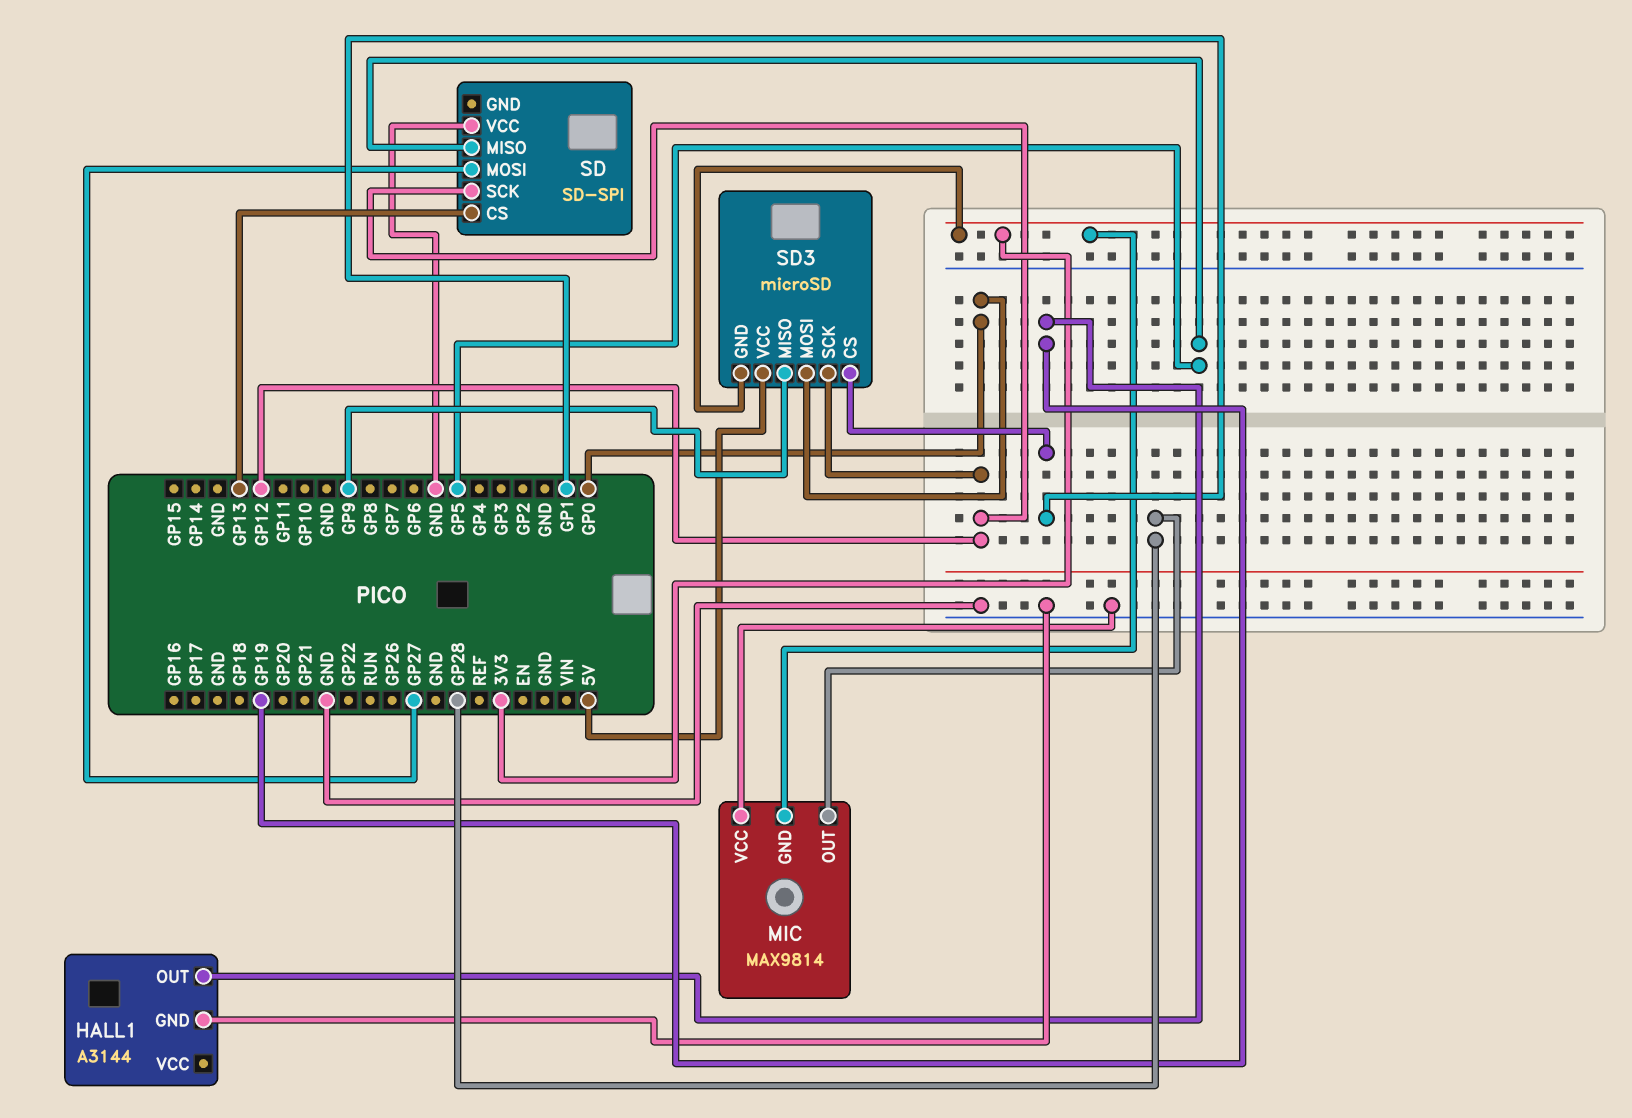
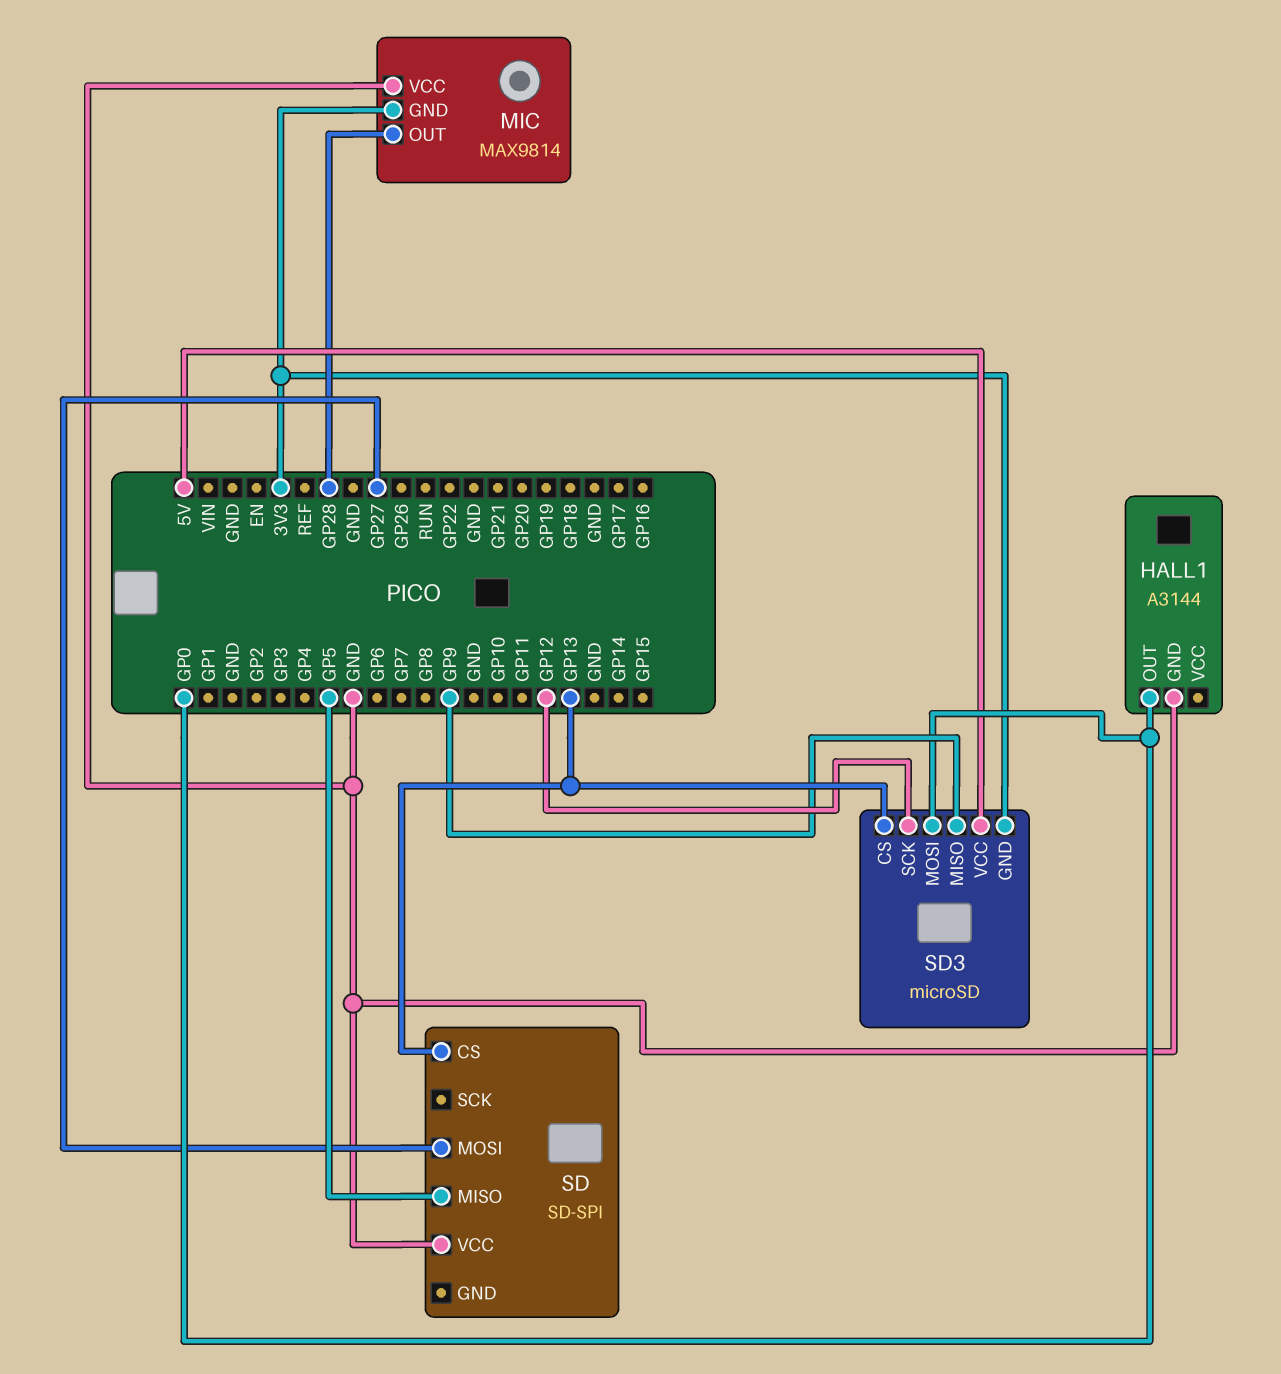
HALL1 pin OUT: GP19 -> GP0
SD pin SCK: GP12 -> none
SD3 pin CS: GP1 -> GP13

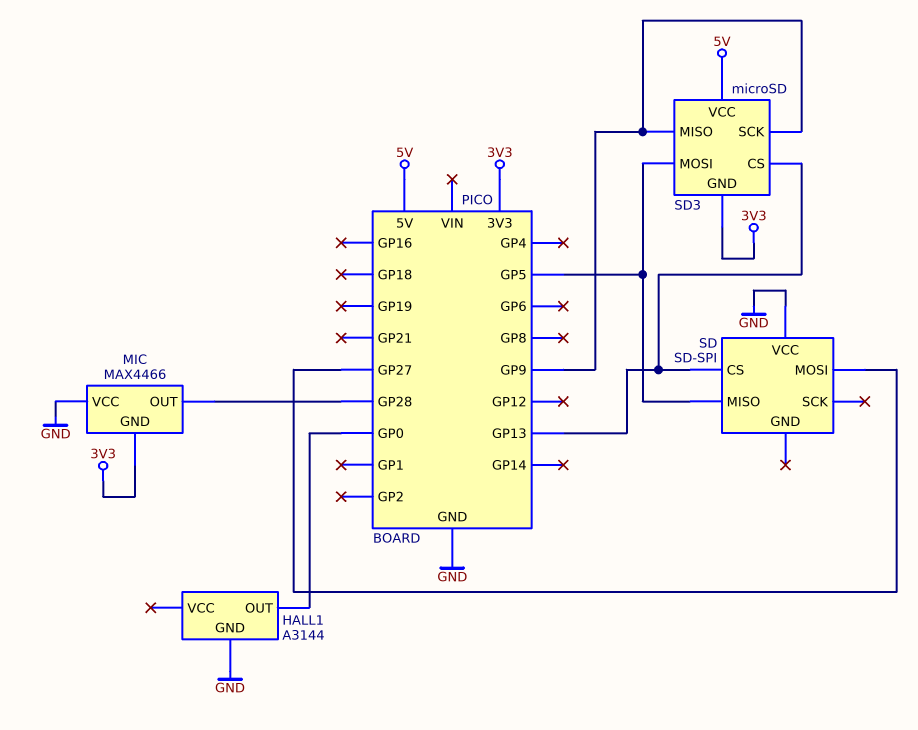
MIC: MAX9814 -> MAX4466
SD3 pin MOSI: GP0 -> GP5
SD3 pin SCK: GP12 -> GP9

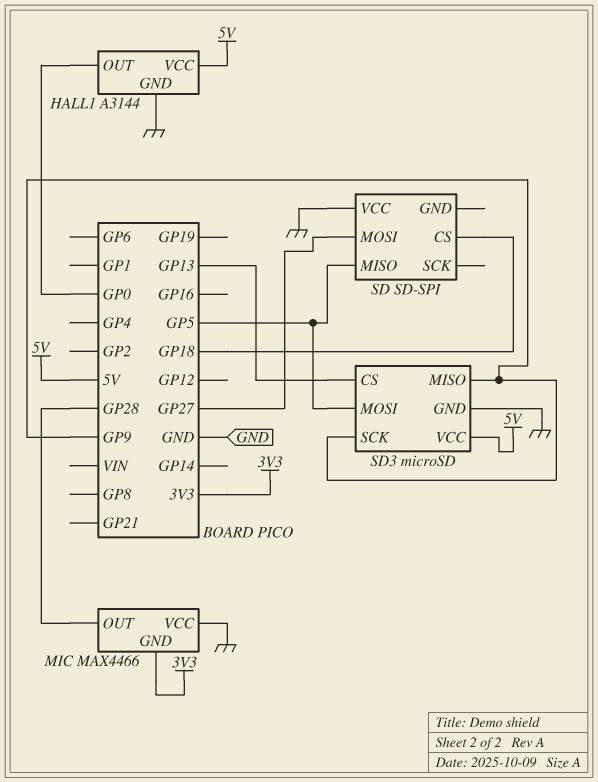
HALL1 pin VCC: none -> 5V
SD pin CS: GP13 -> GP18
SD3 pin GND: 3V3 -> GND

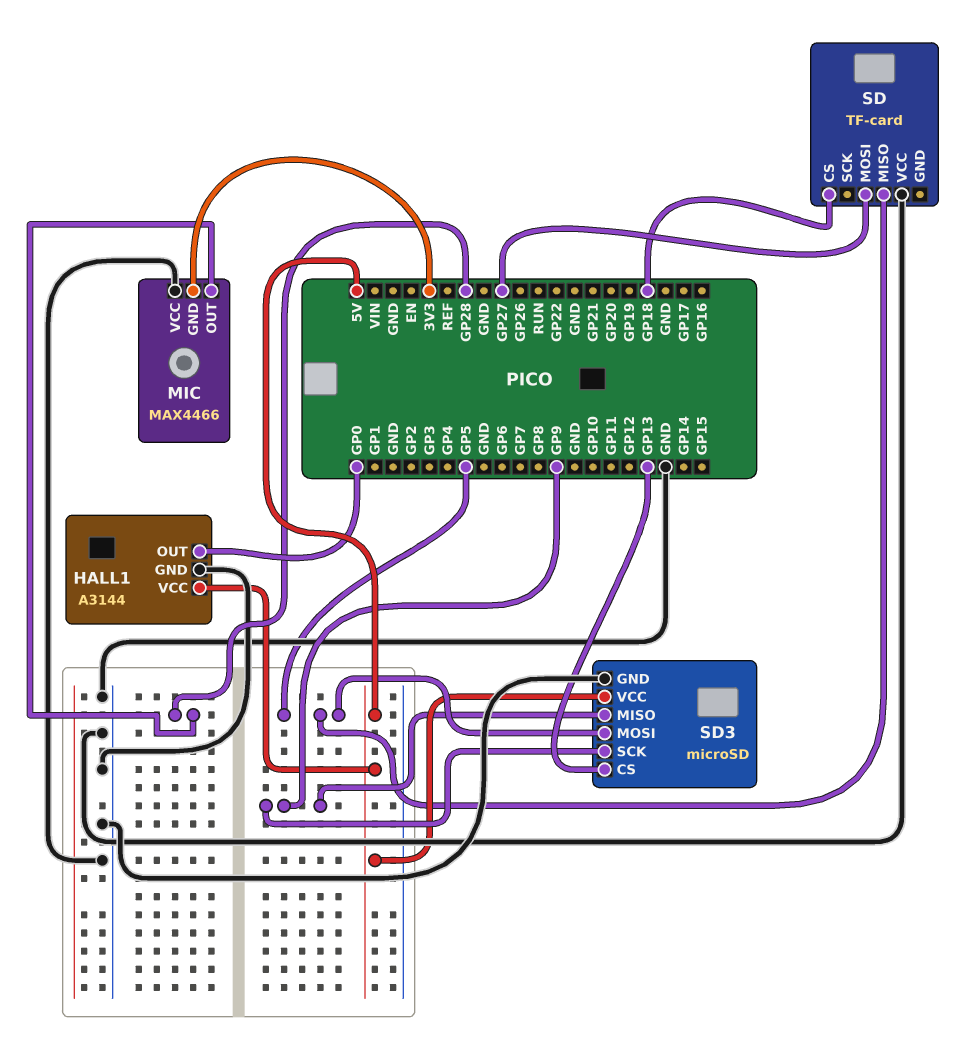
SD: SD-SPI -> TF-card

